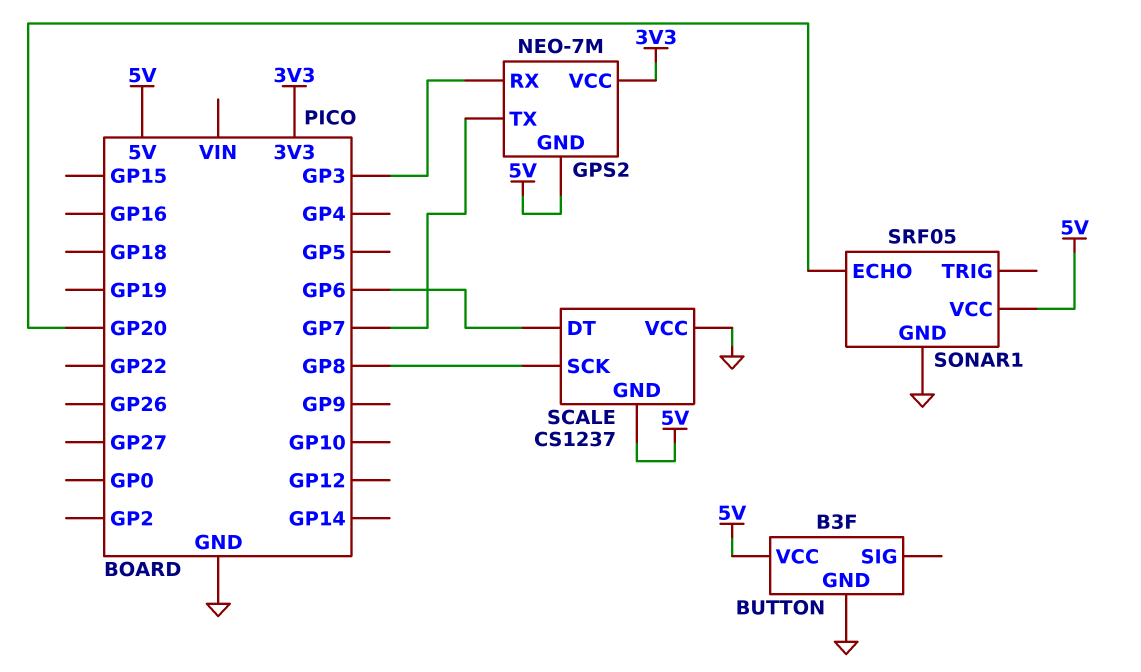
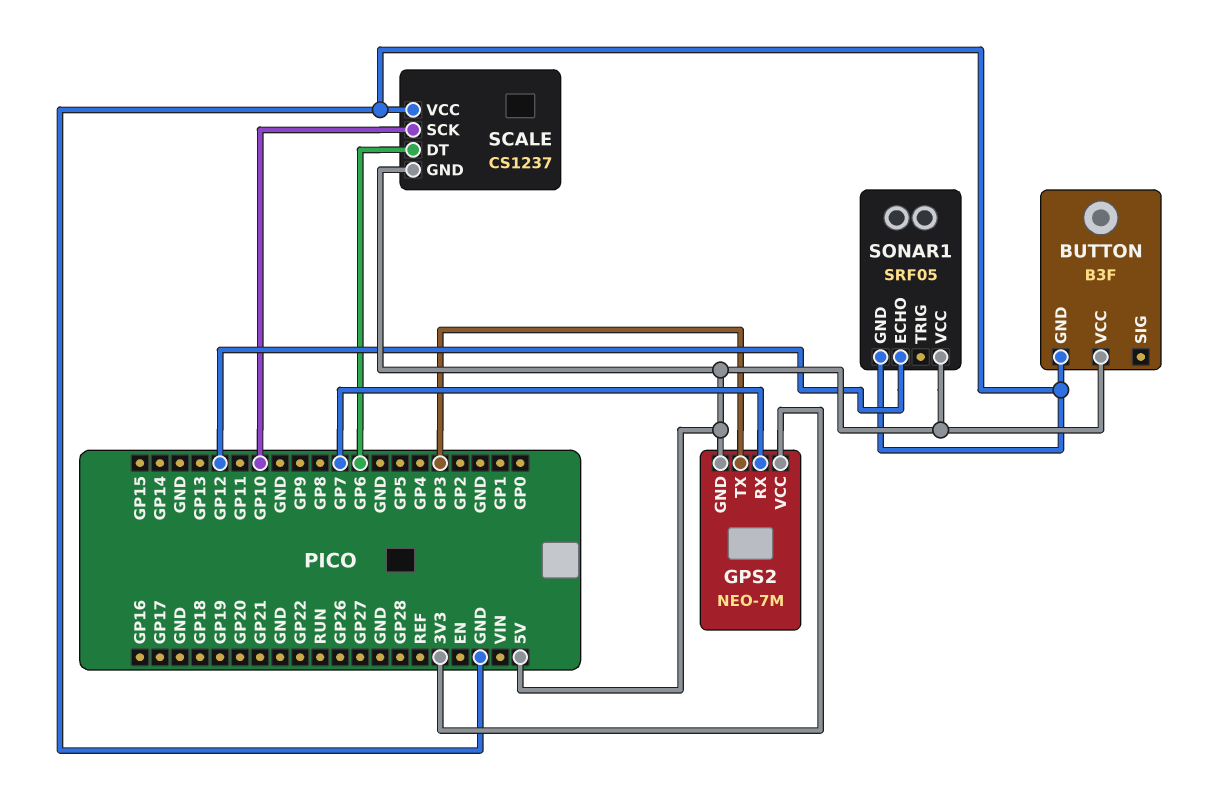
GPS2 pin RX: GP3 -> GP7
GPS2 pin TX: GP7 -> GP3
SCALE pin SCK: GP8 -> GP10
SONAR1 pin ECHO: GP20 -> GP12

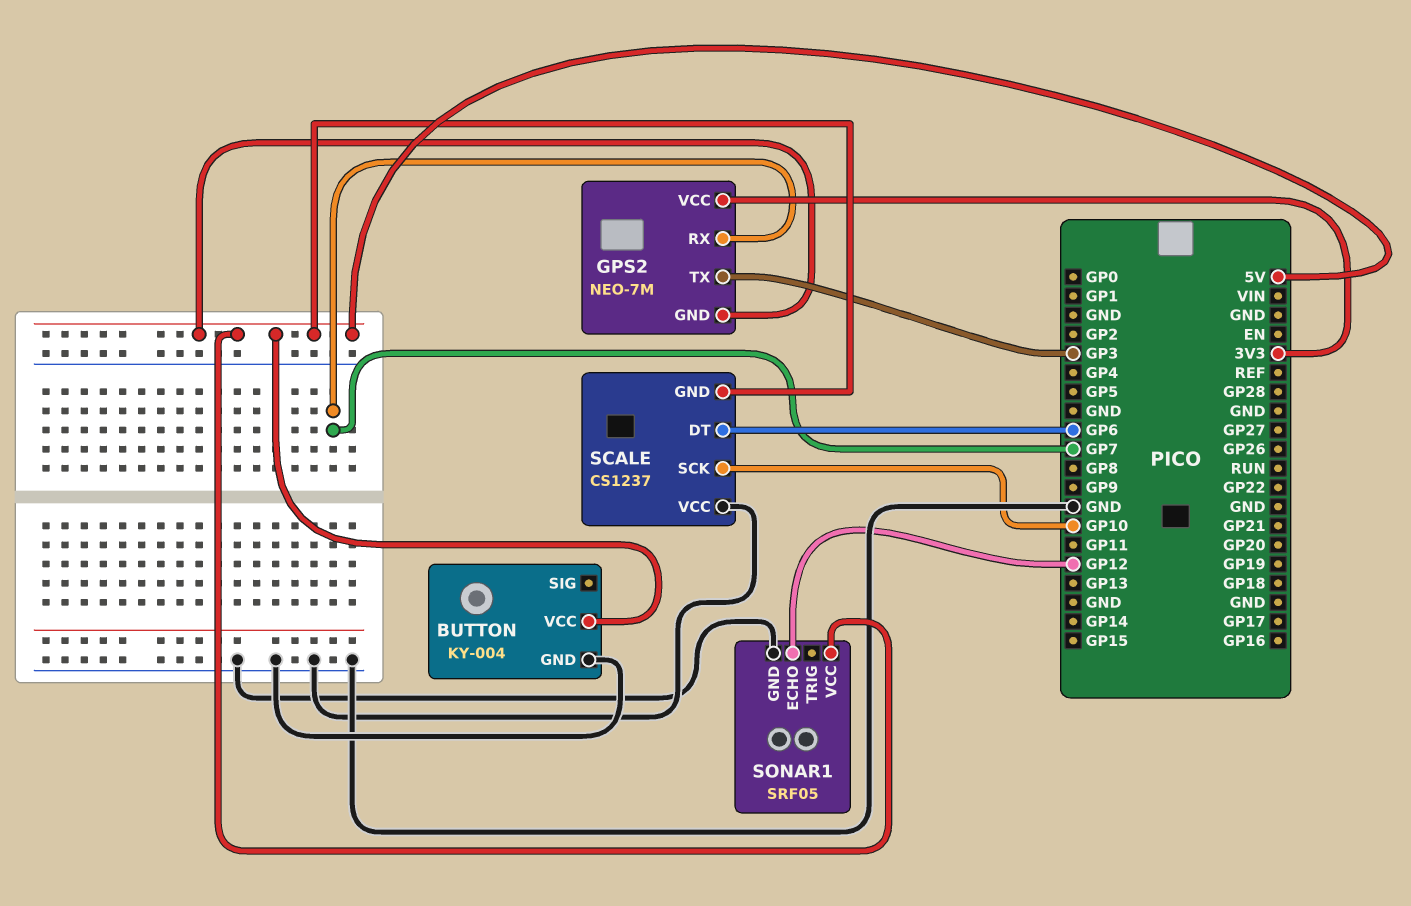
BUTTON: B3F -> KY-004

